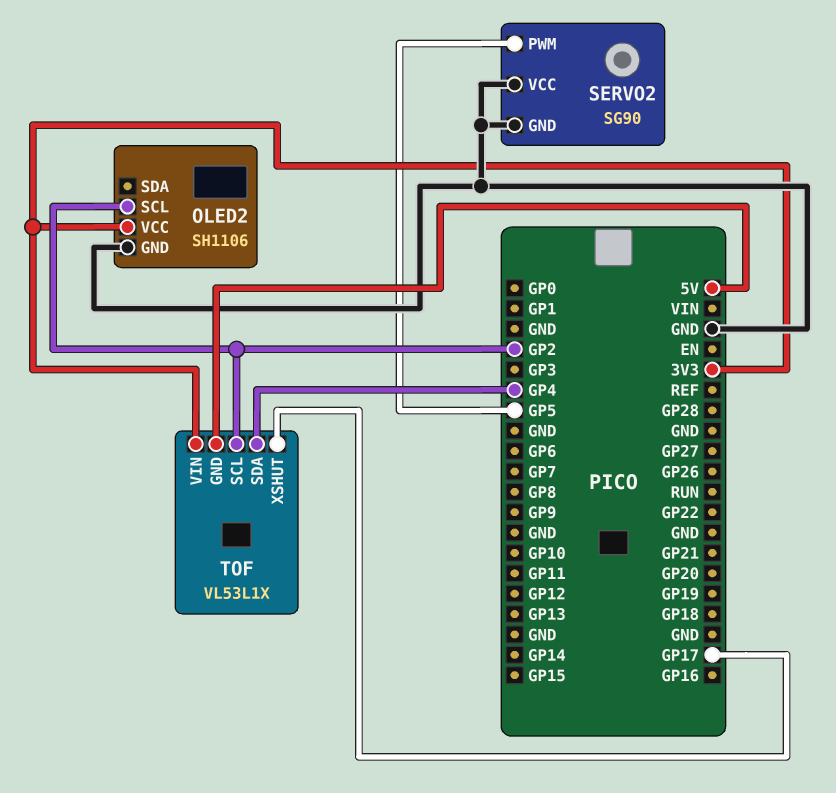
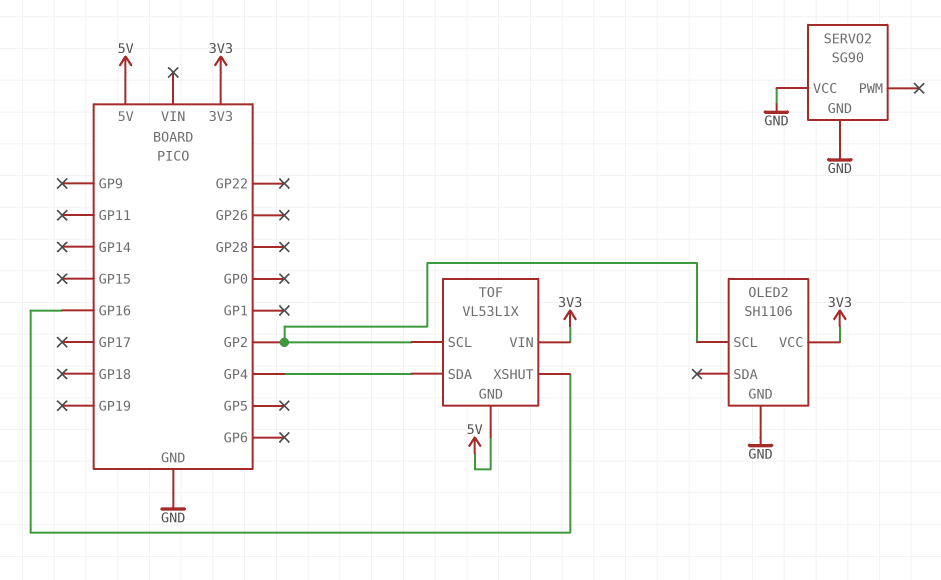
SERVO2 pin PWM: GP5 -> none
TOF pin XSHUT: GP17 -> GP16

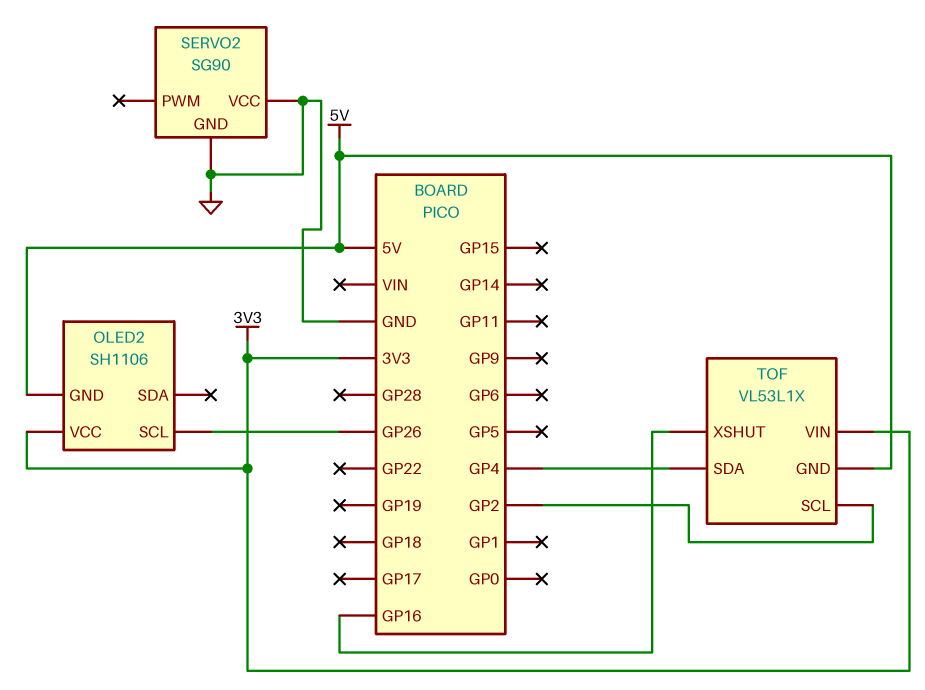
OLED2 pin GND: GND -> 5V
OLED2 pin SCL: GP2 -> GP26

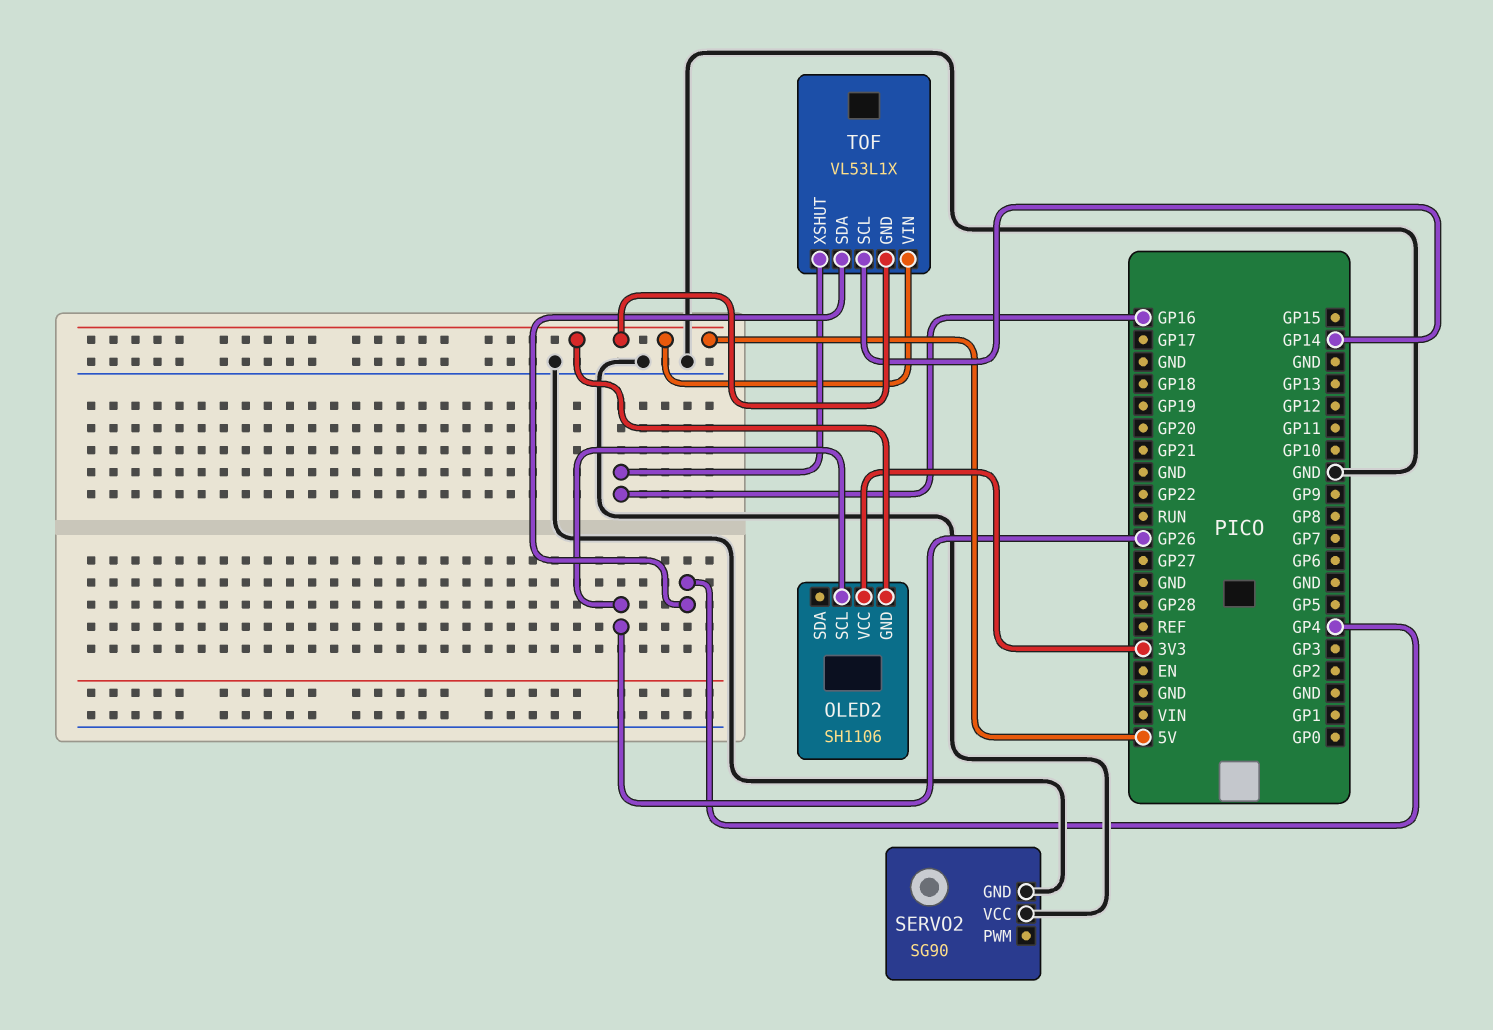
TOF pin SCL: GP2 -> GP14
TOF pin VIN: 3V3 -> 5V

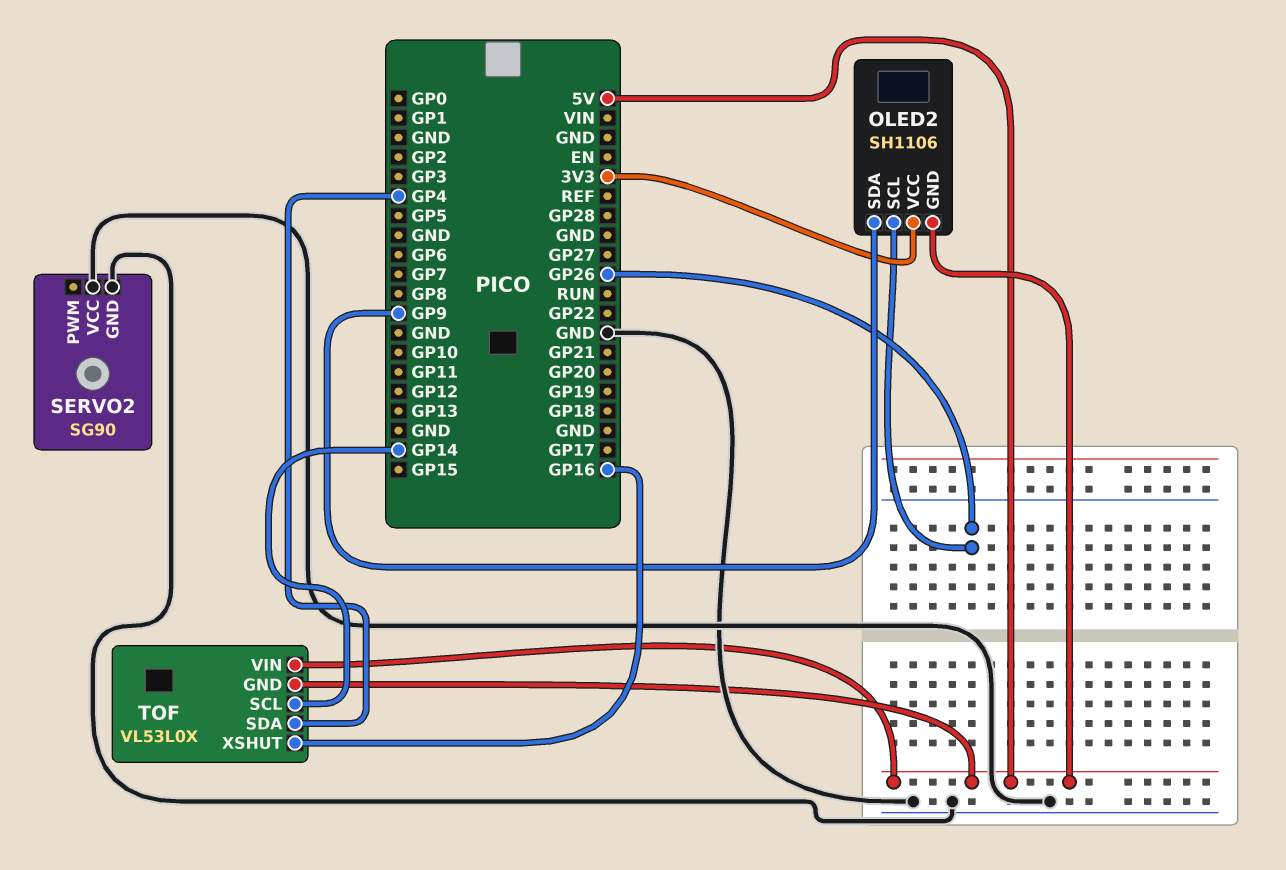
OLED2 pin SDA: none -> GP9
TOF: VL53L1X -> VL53L0X

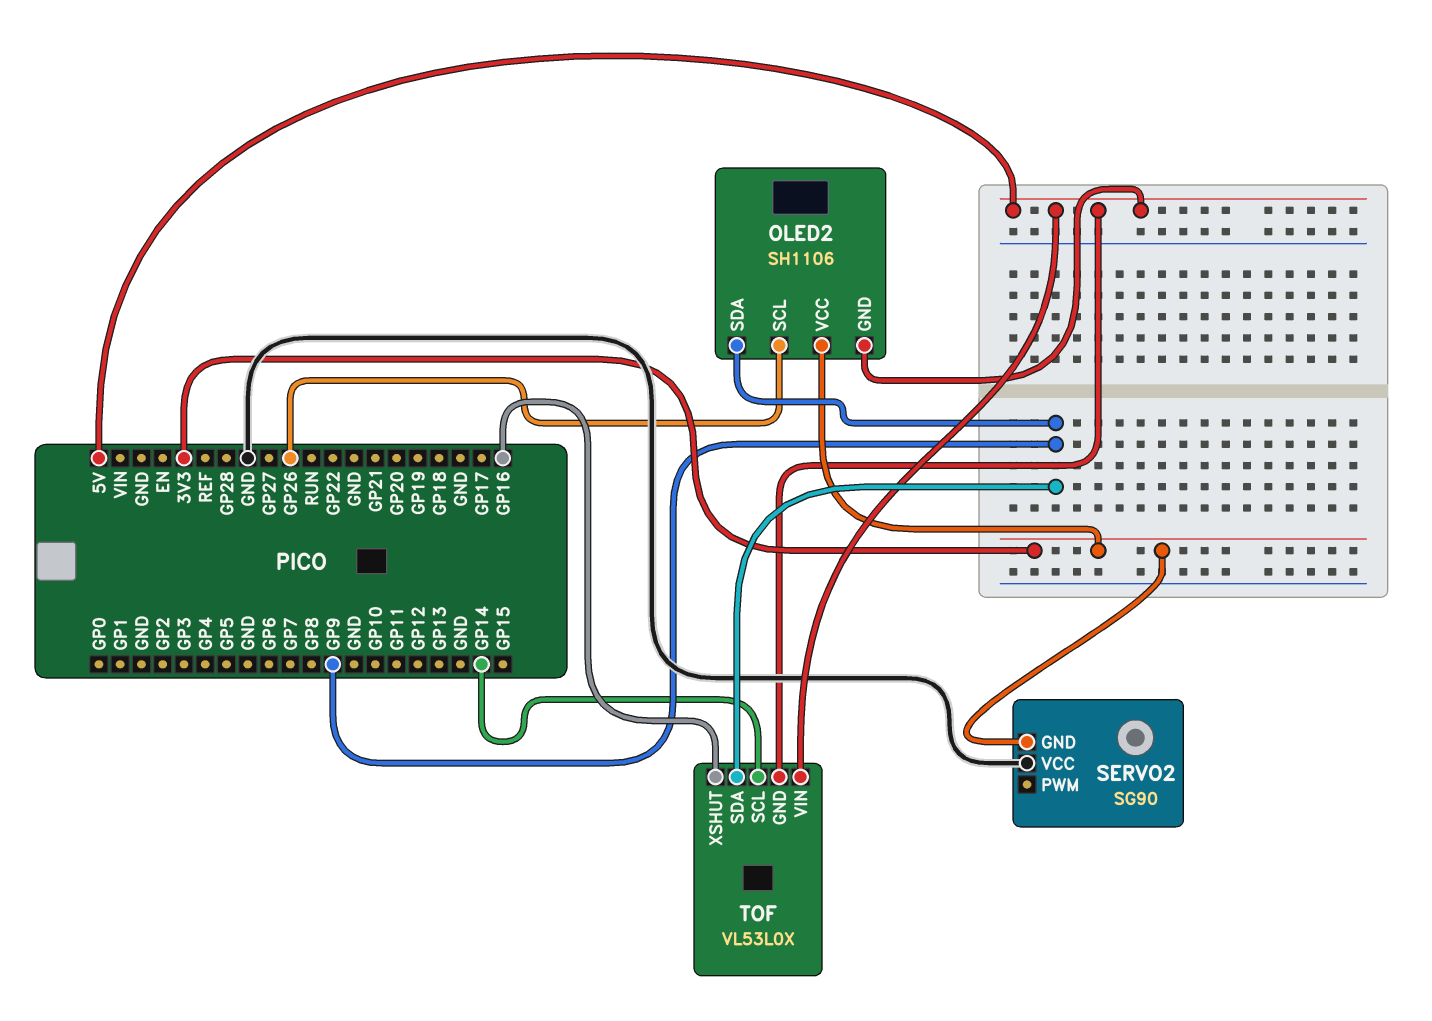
SERVO2 pin GND: GND -> 3V3
TOF pin SDA: GP4 -> GP9

